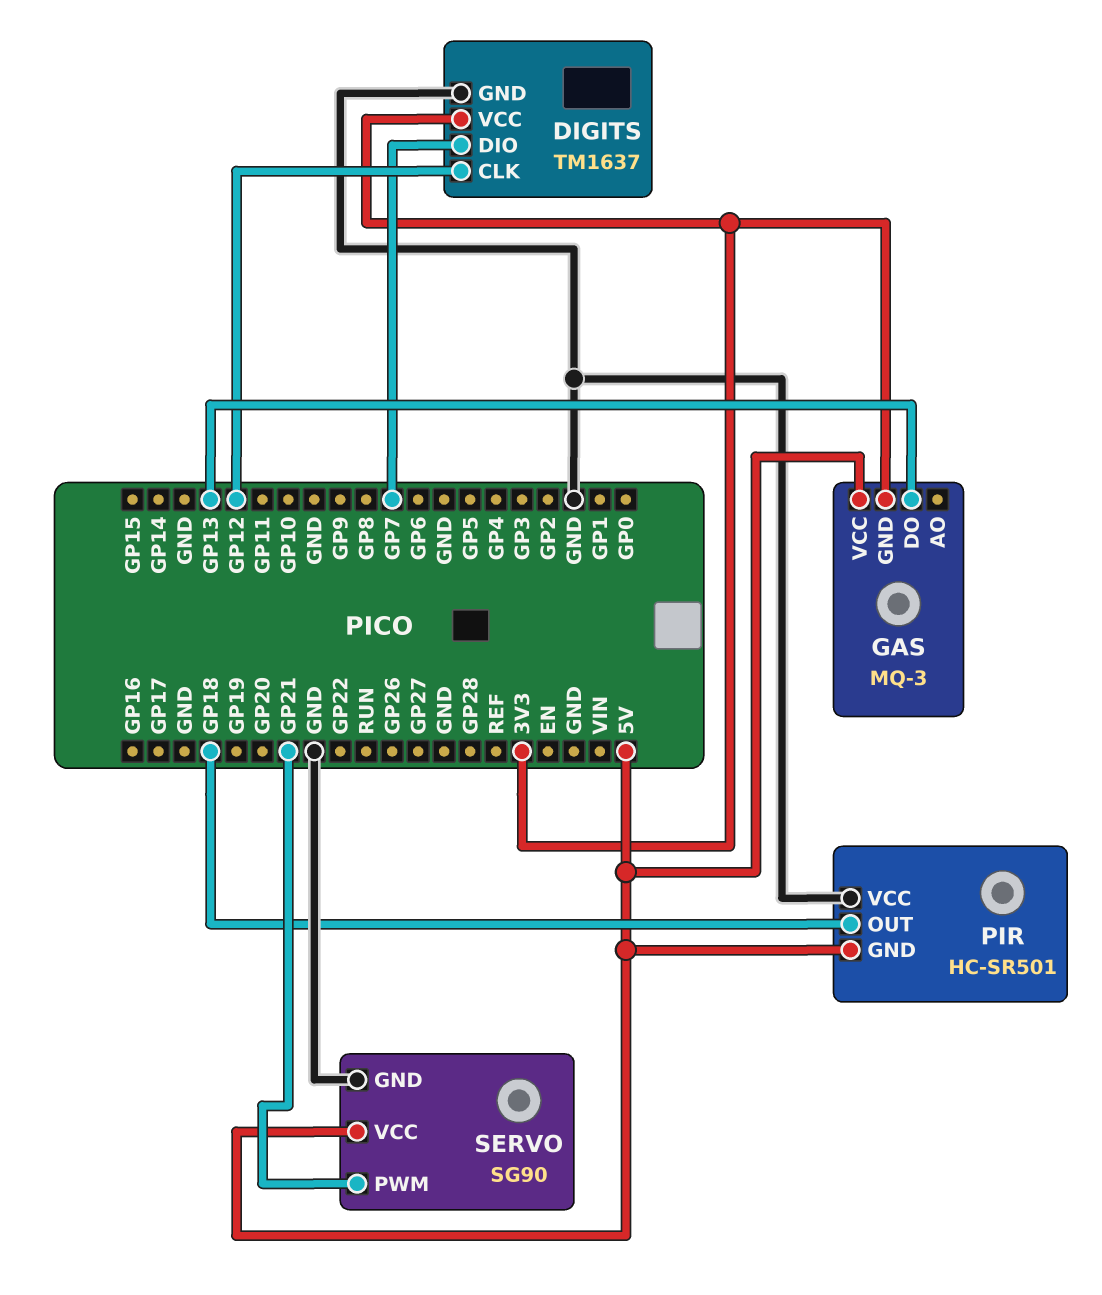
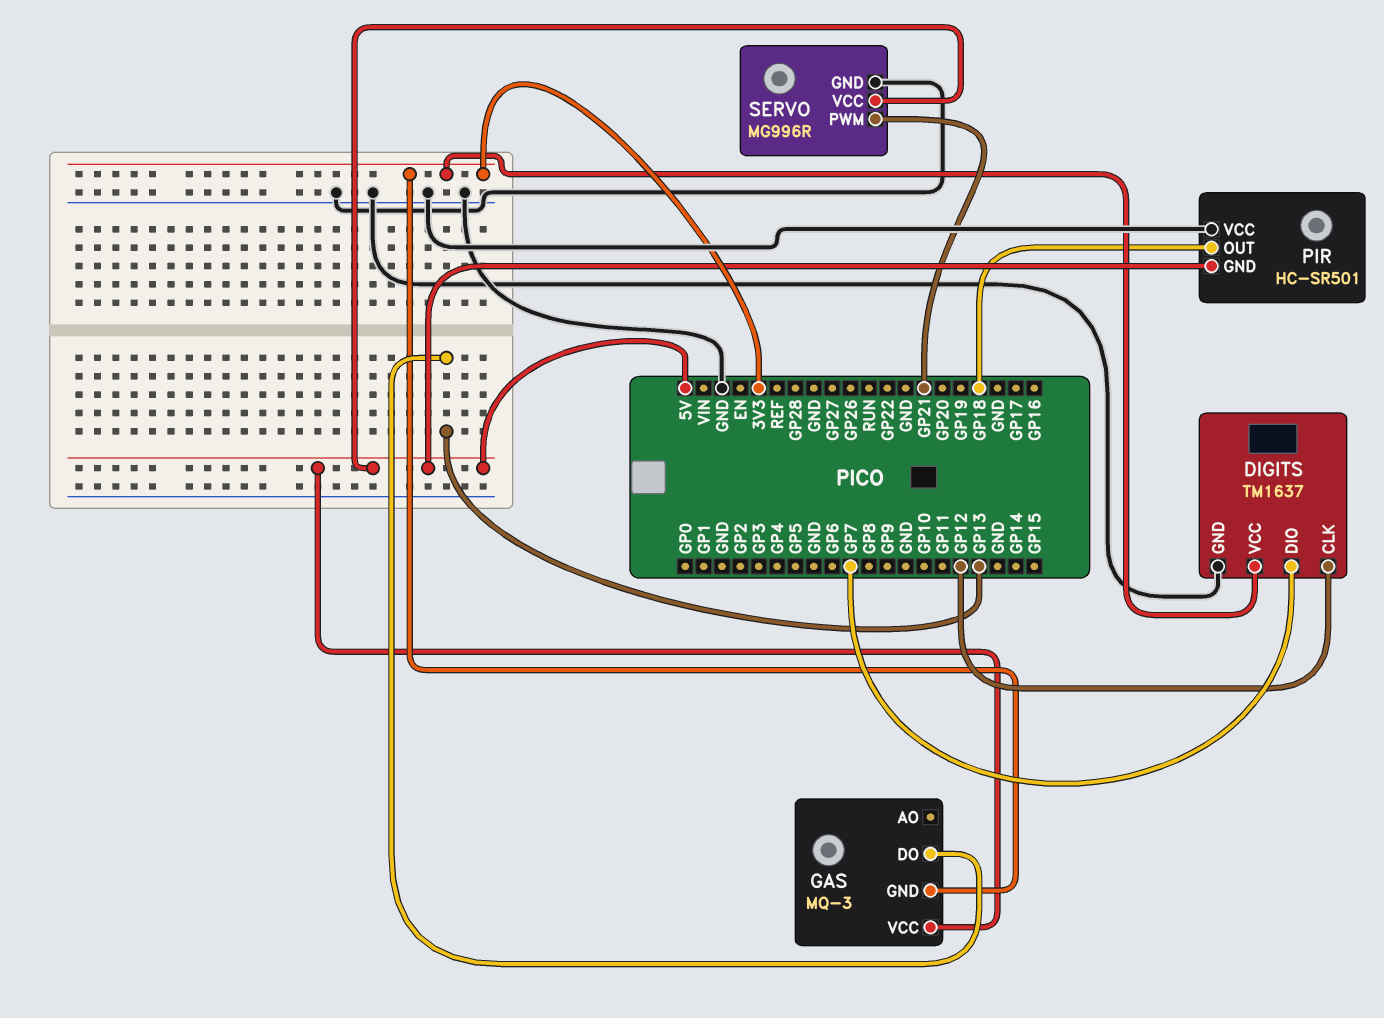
SERVO: SG90 -> MG996R

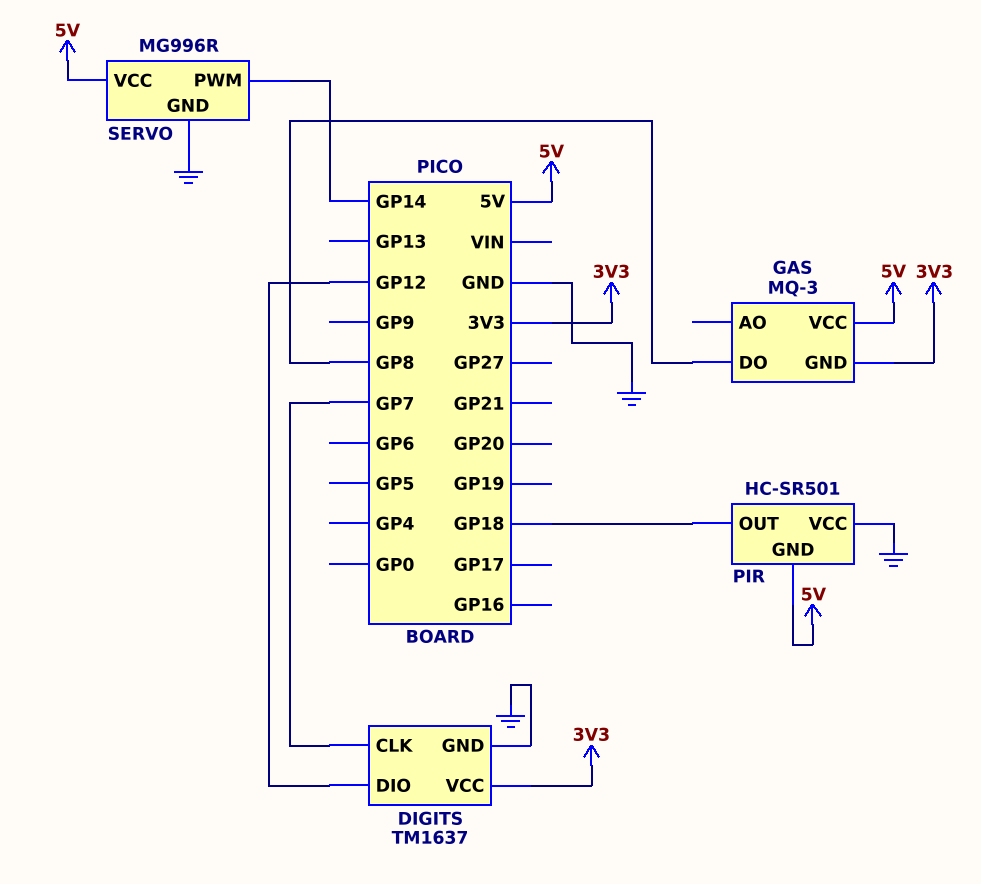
DIGITS pin CLK: GP12 -> GP7
DIGITS pin DIO: GP7 -> GP12
GAS pin DO: GP13 -> GP8
SERVO pin PWM: GP21 -> GP14

